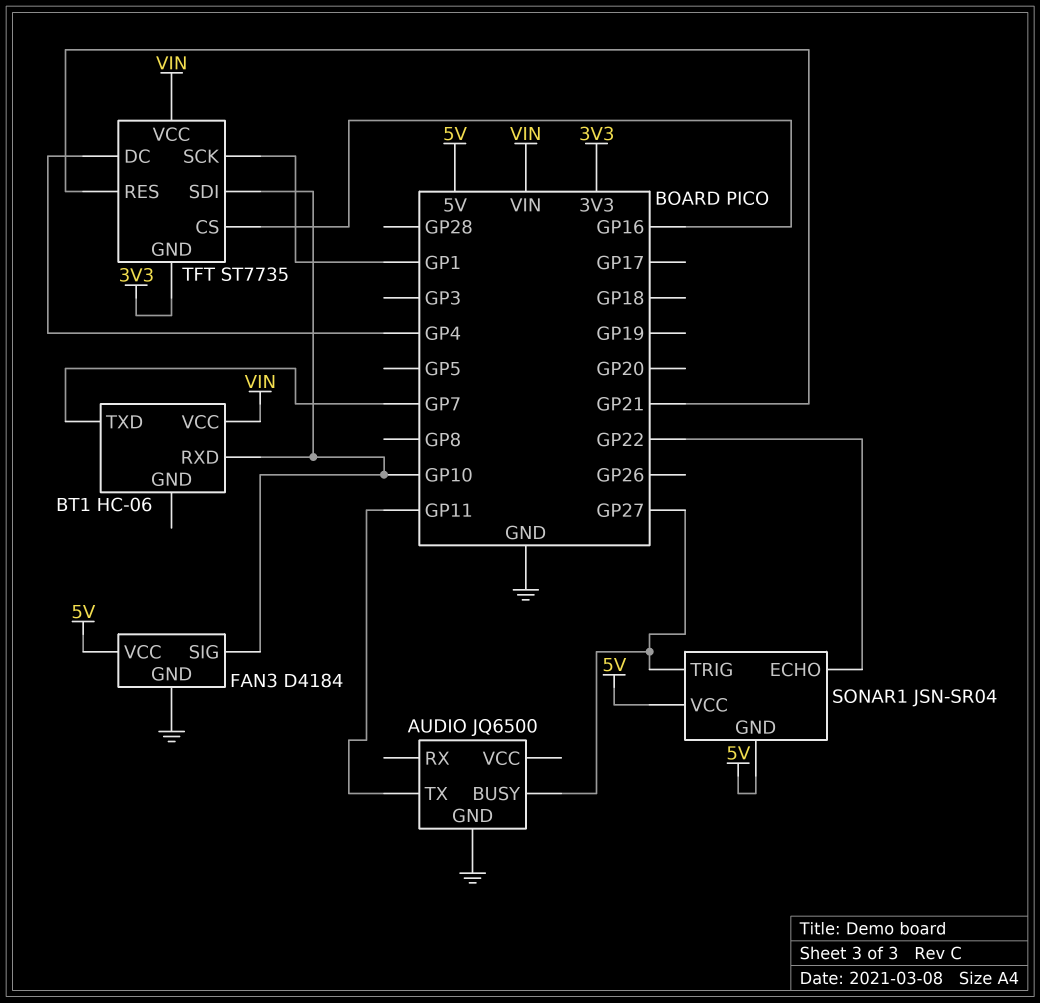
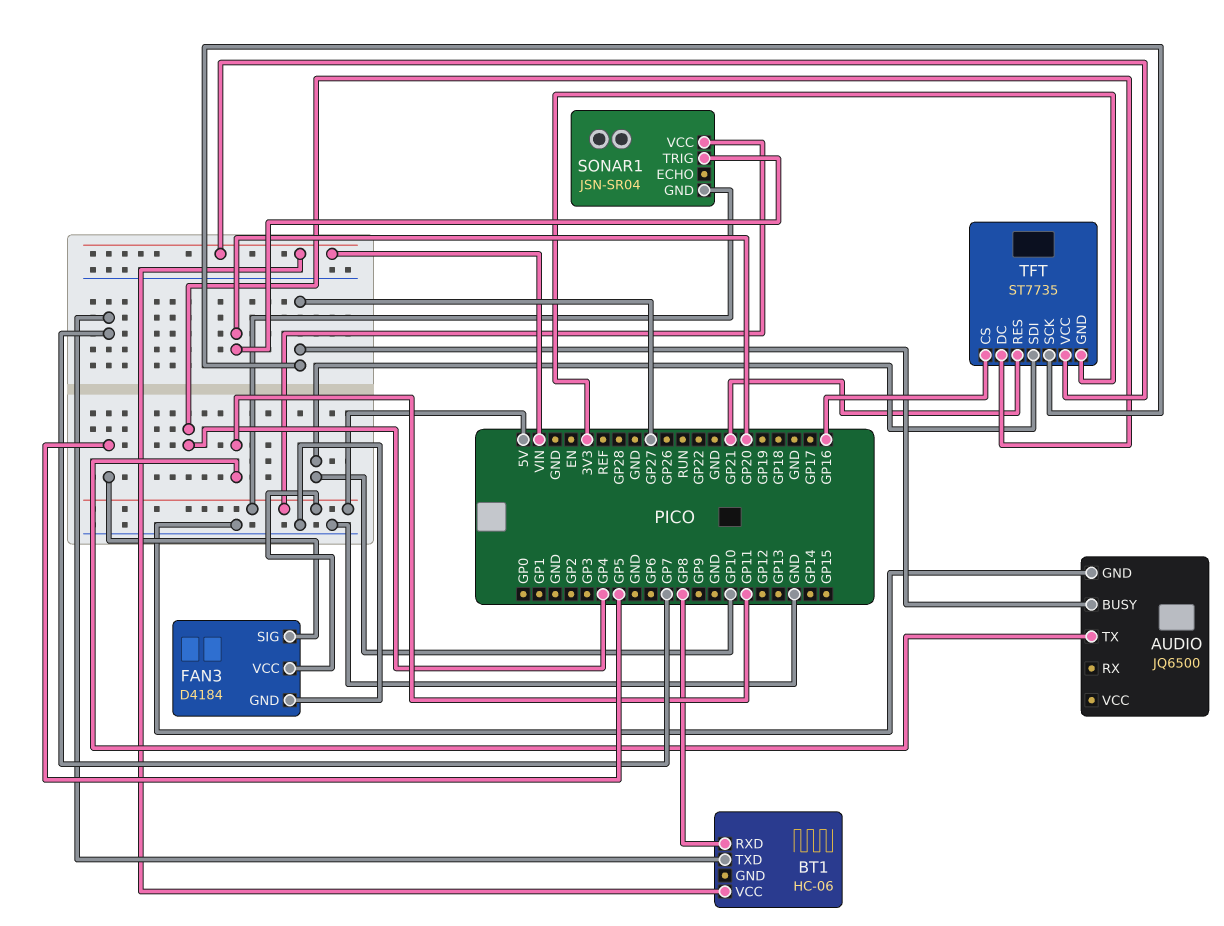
BT1 pin RXD: GP10 -> GP8
FAN3 pin SIG: GP10 -> GP5
SONAR1 pin ECHO: GP22 -> none
SONAR1 pin TRIG: GP27 -> GP20
TFT pin SCK: GP1 -> GP27

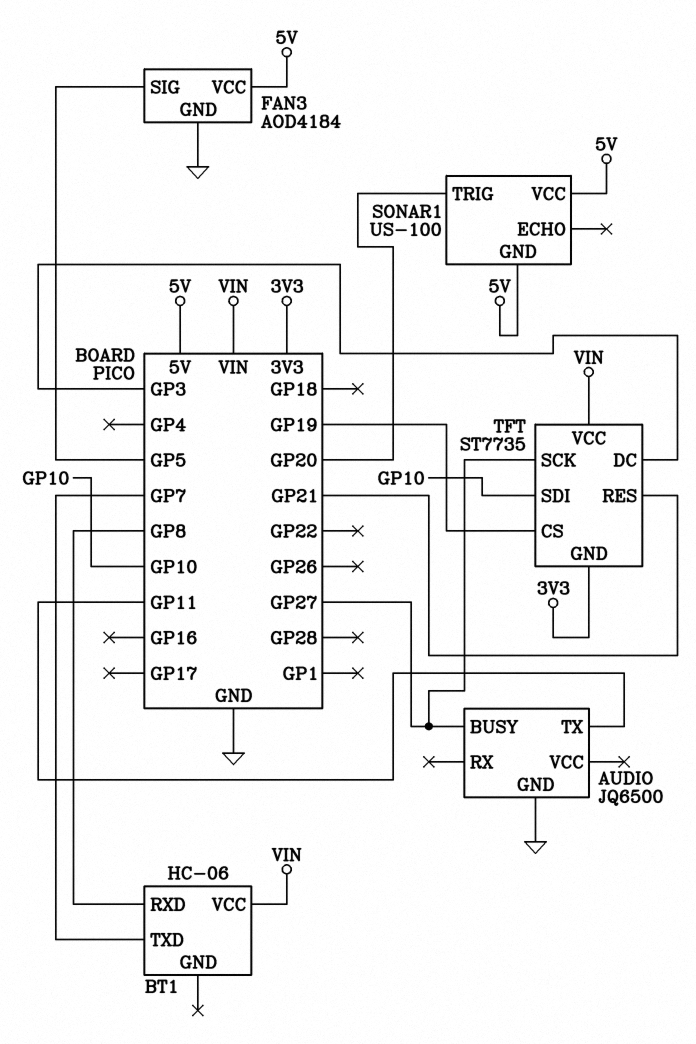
FAN3: D4184 -> AOD4184
SONAR1: JSN-SR04 -> US-100
TFT pin CS: GP16 -> GP19
TFT pin DC: GP4 -> GP3

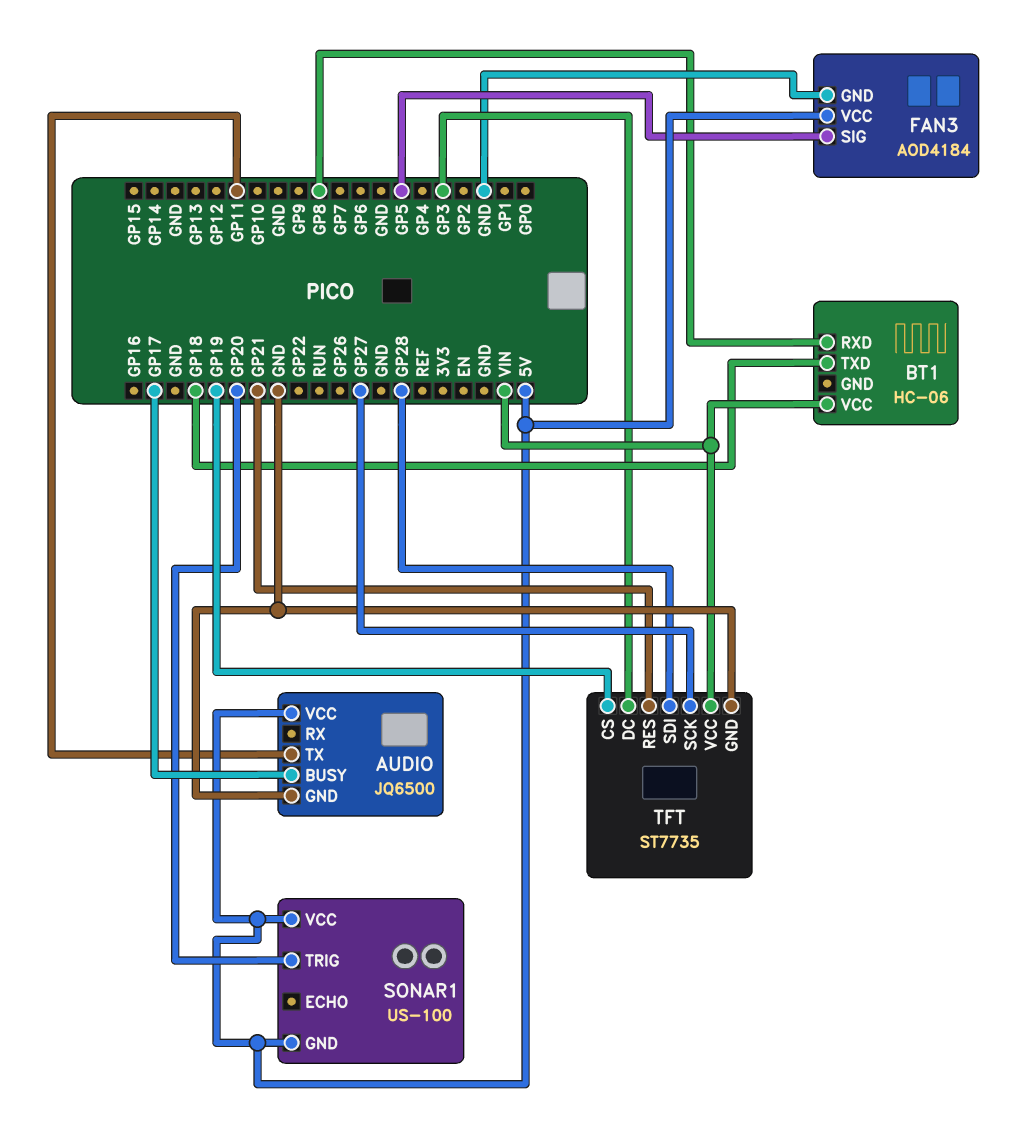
AUDIO pin BUSY: GP27 -> GP17
AUDIO pin VCC: none -> 5V
BT1 pin TXD: GP7 -> GP18
TFT pin GND: 3V3 -> GND
TFT pin SDI: GP10 -> GP28

